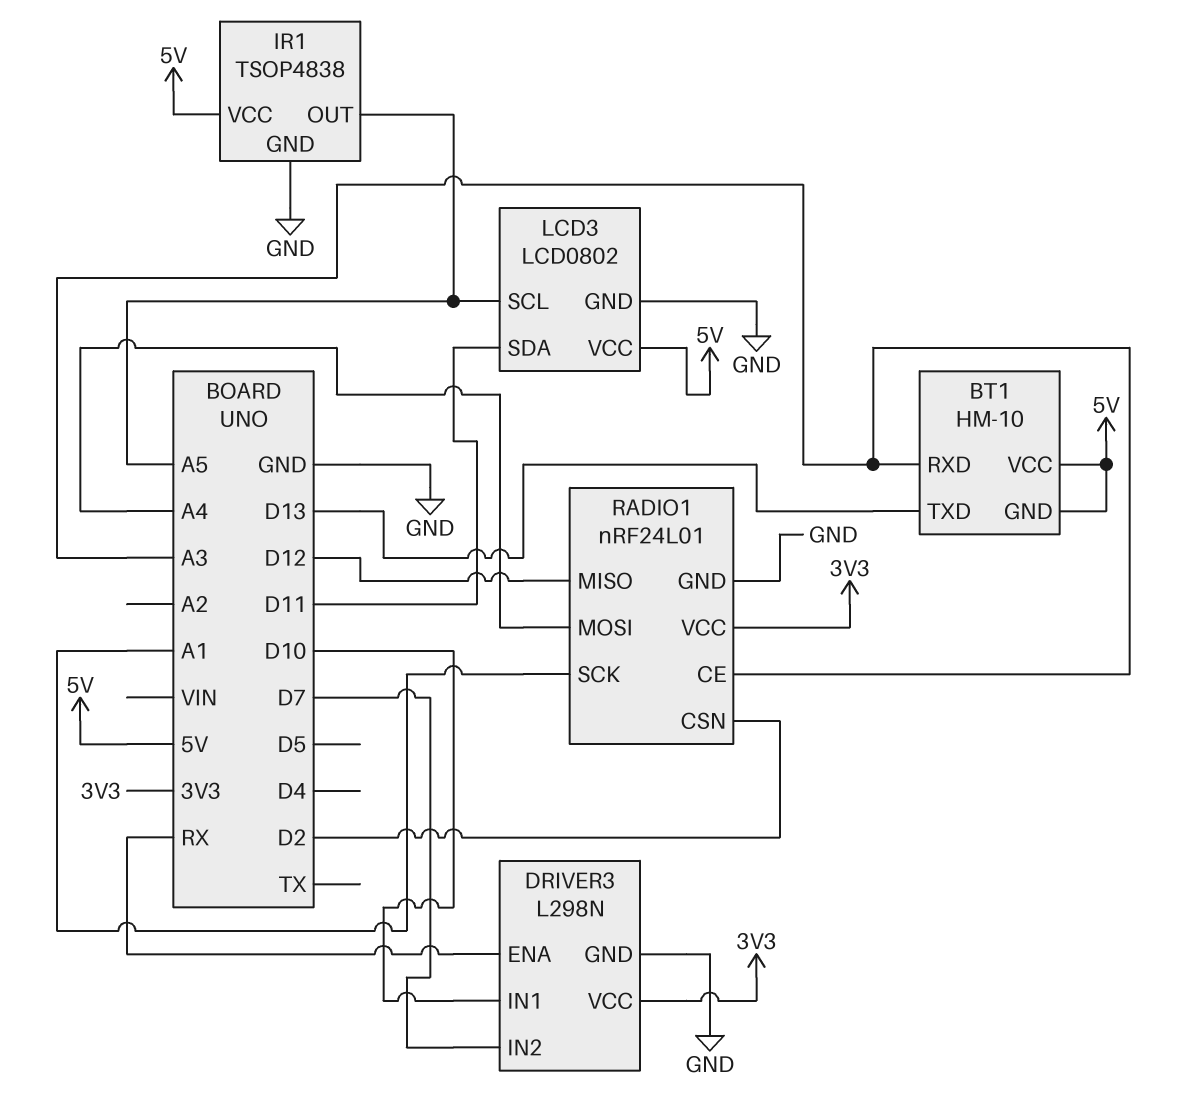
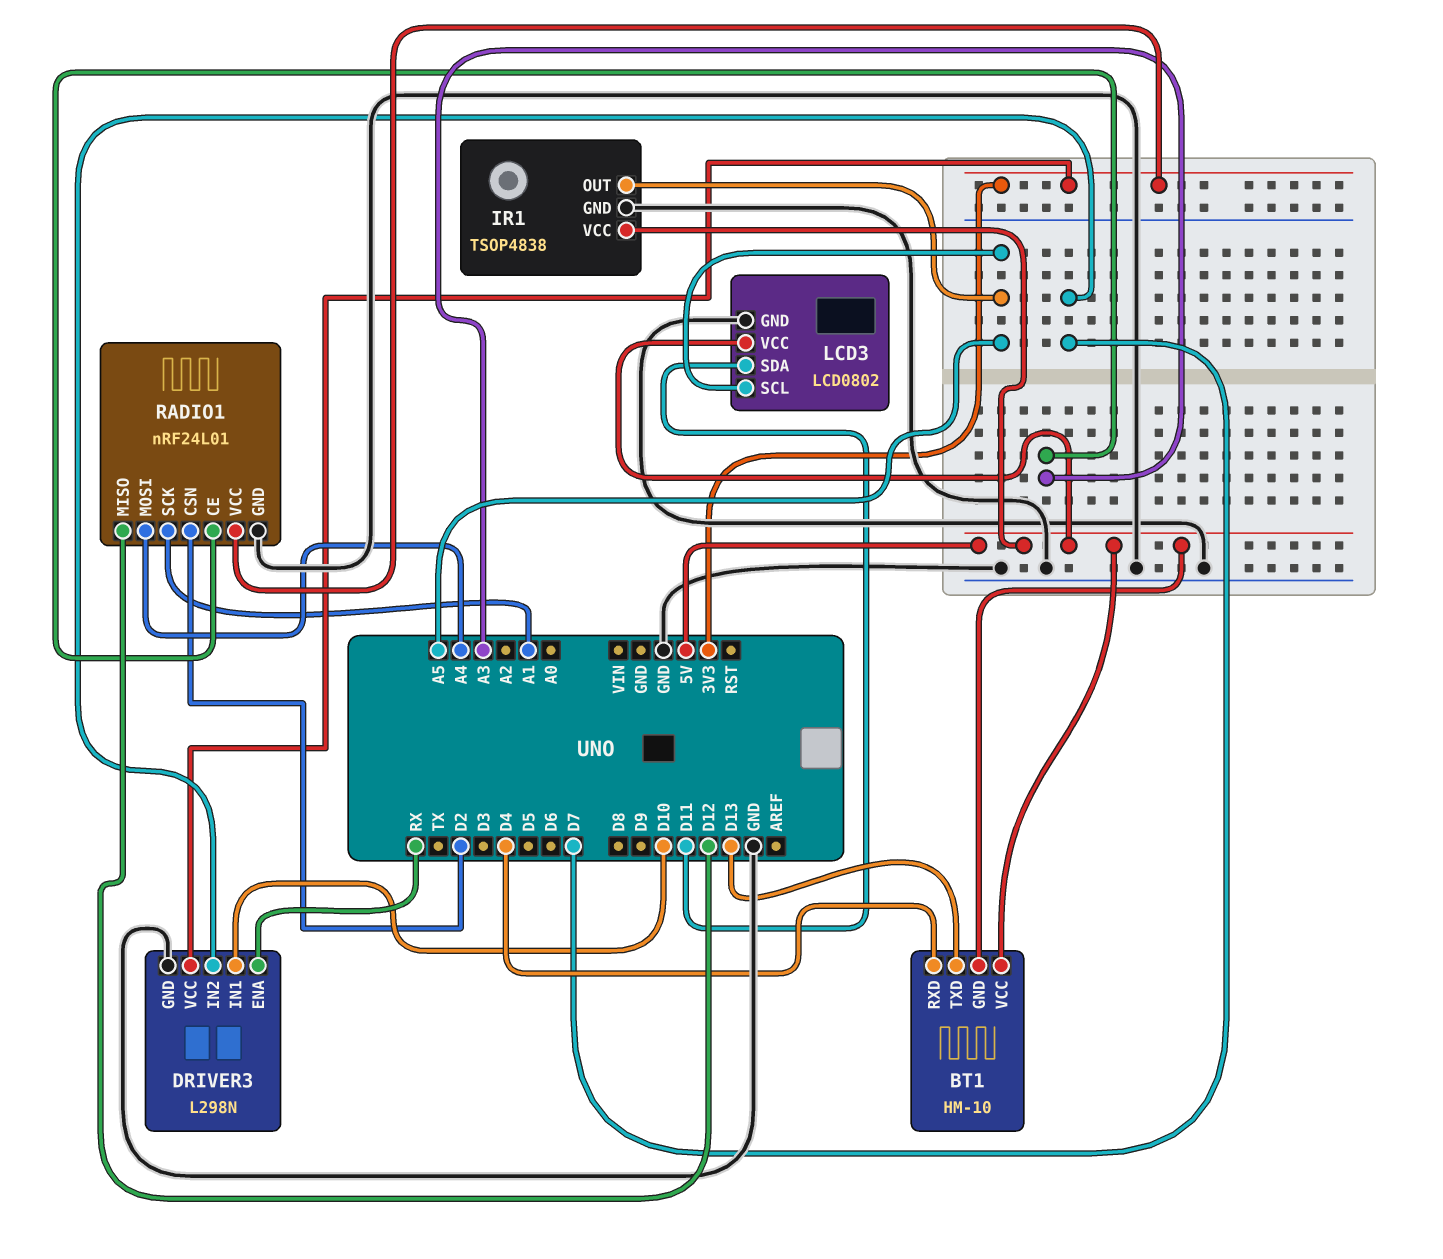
BT1 pin RXD: A3 -> D4

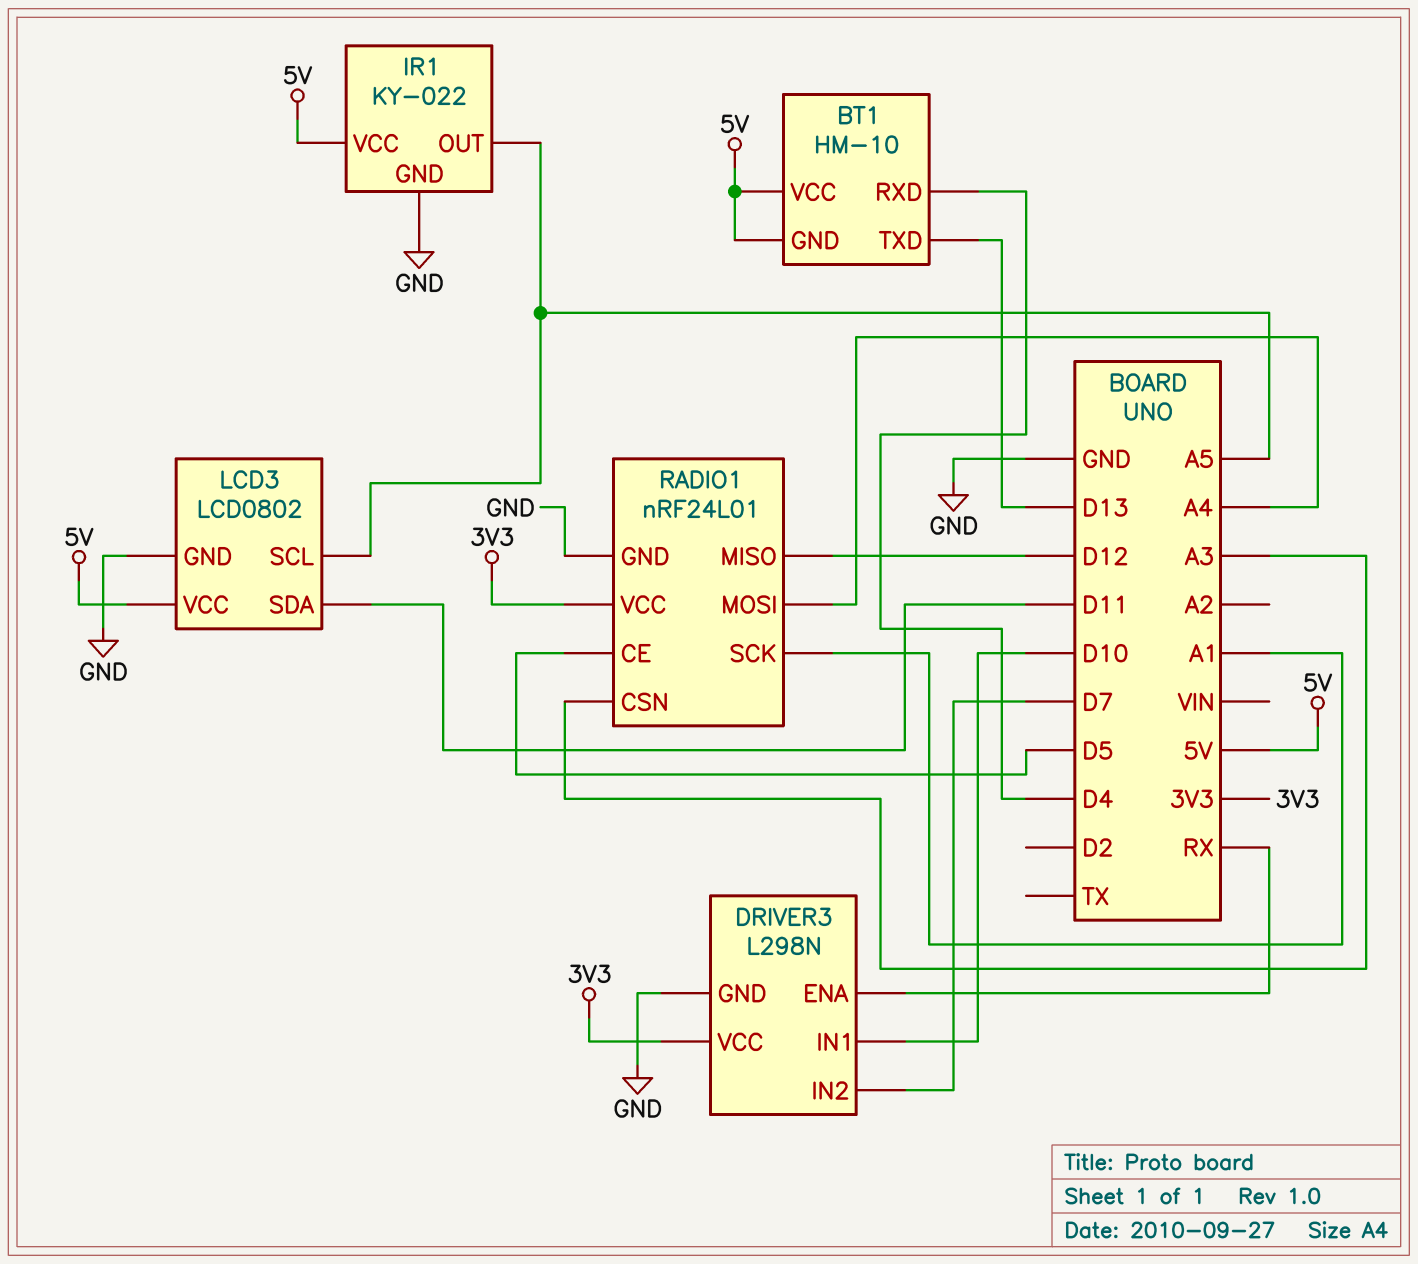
IR1: TSOP4838 -> KY-022
RADIO1 pin CE: A3 -> D5
RADIO1 pin CSN: D2 -> A3

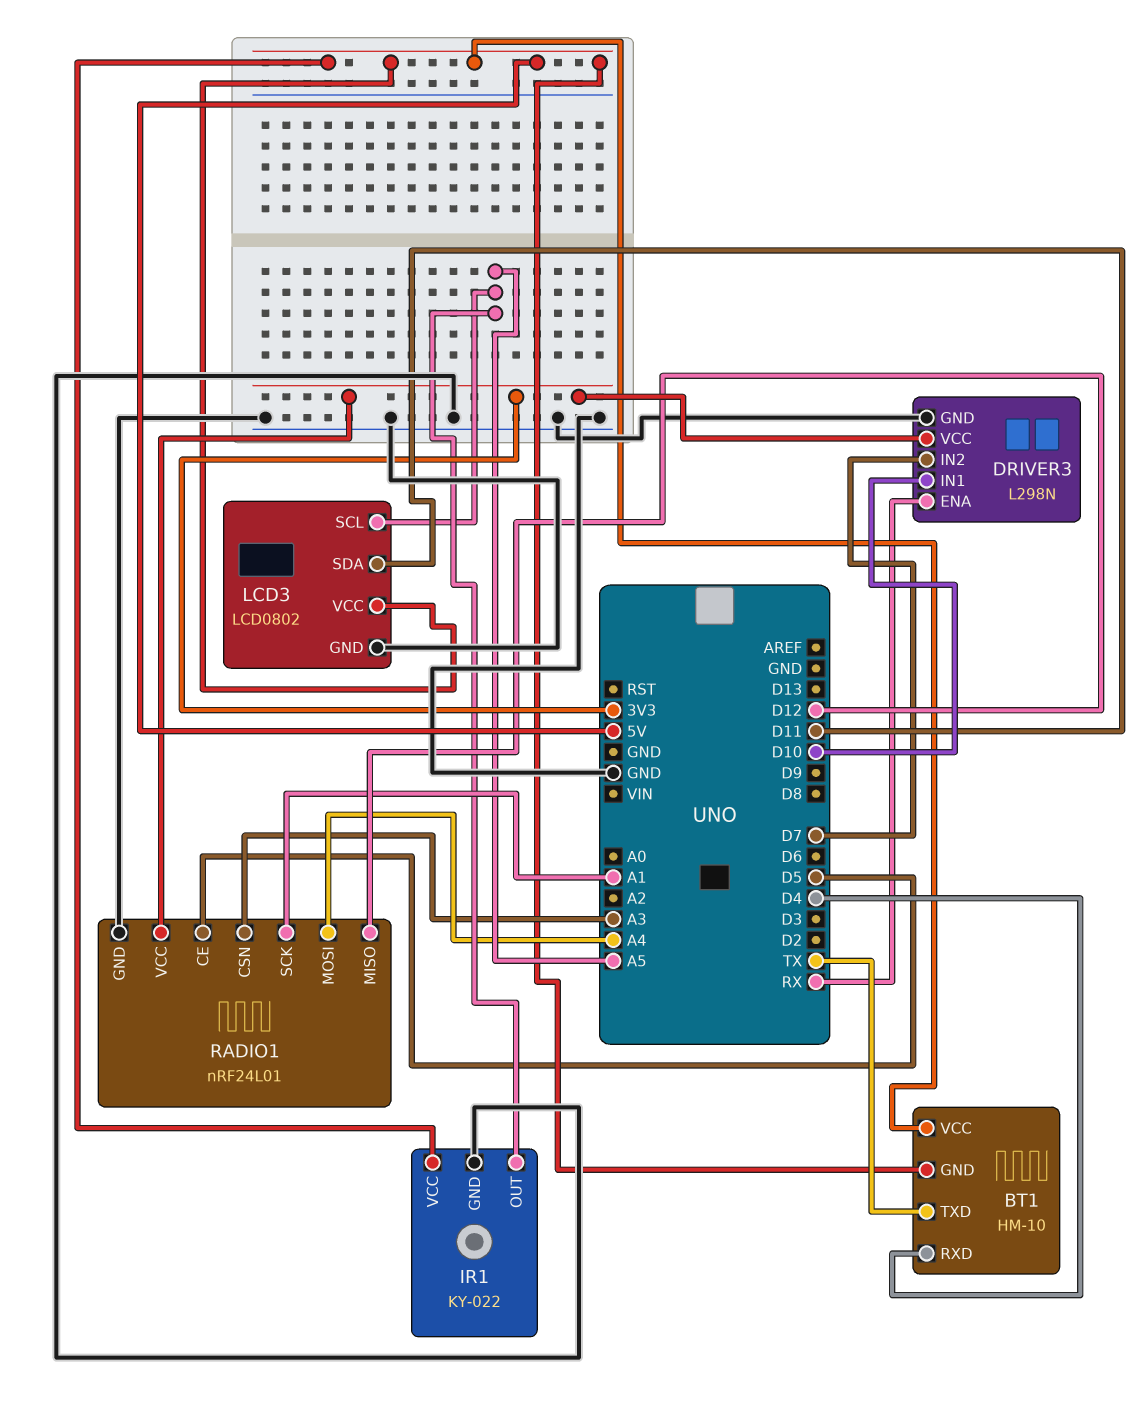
BT1 pin TXD: D13 -> TX

